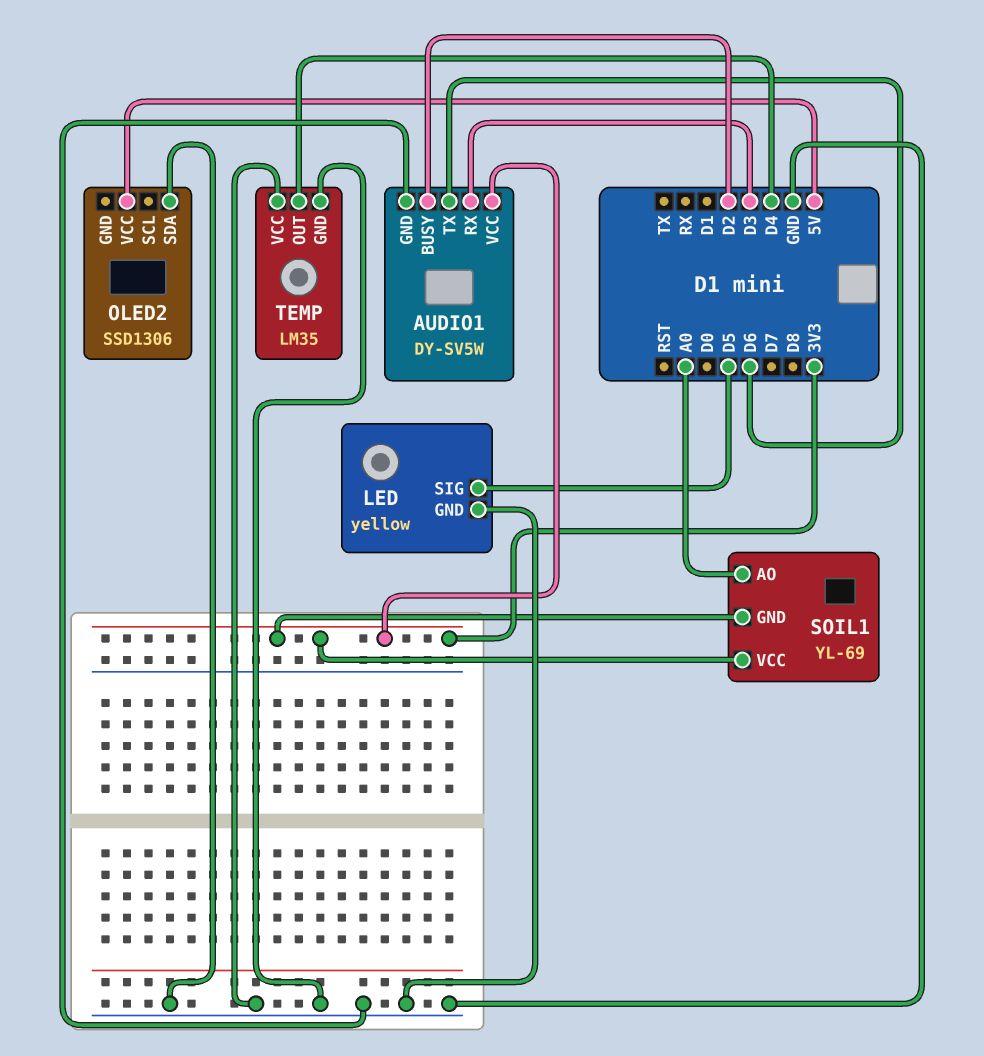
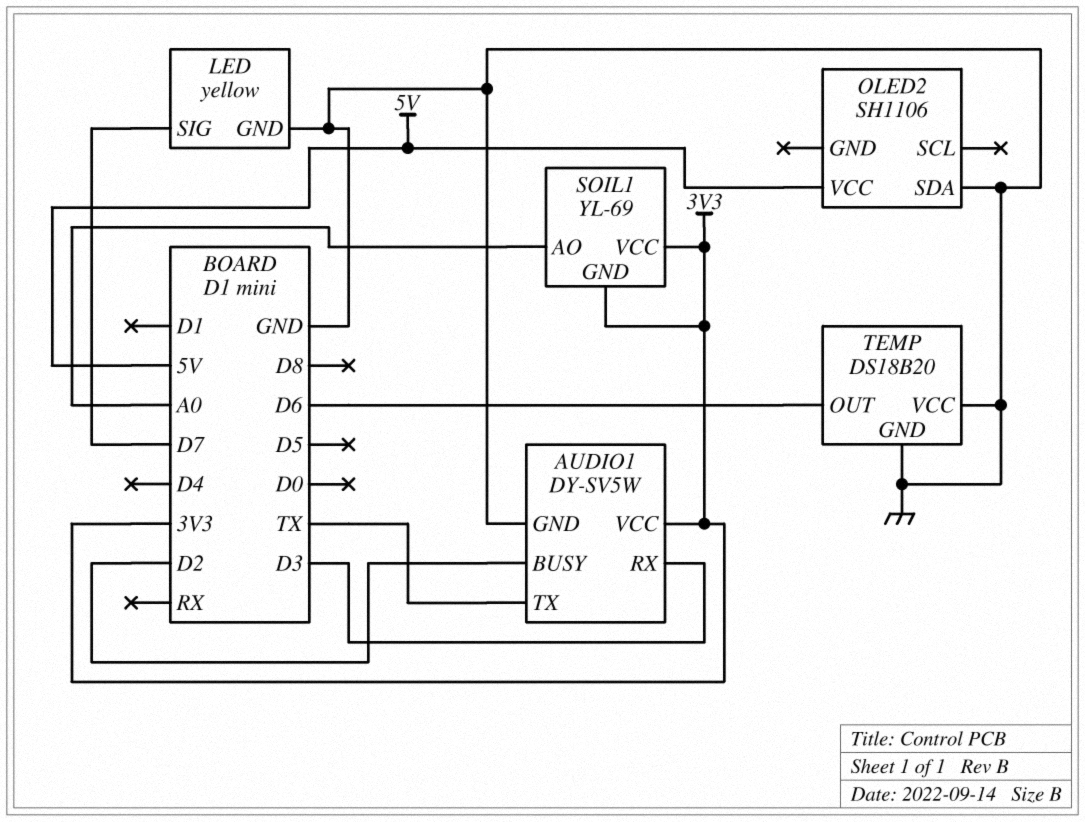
AUDIO1 pin TX: D6 -> TX
LED pin SIG: D5 -> D7
OLED2: SSD1306 -> SH1106
TEMP: LM35 -> DS18B20
TEMP pin OUT: D4 -> D6

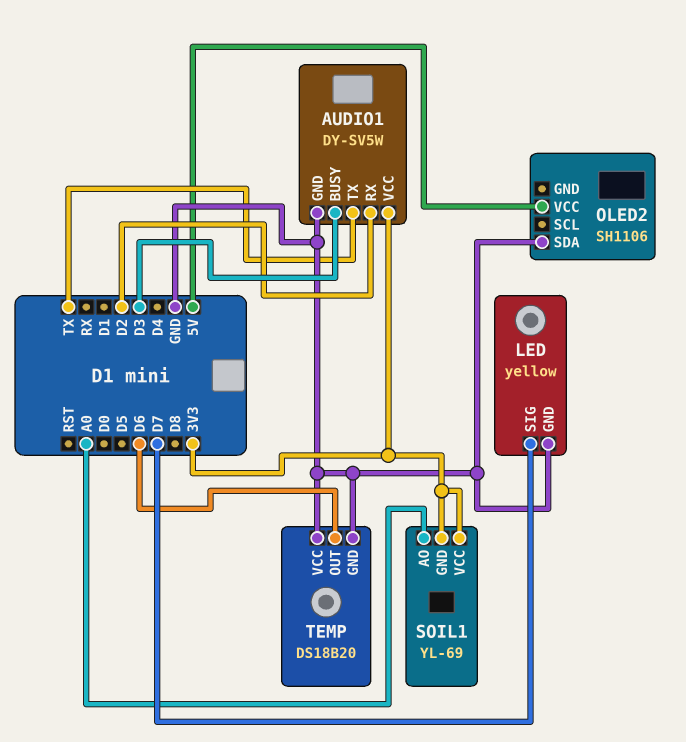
AUDIO1 pin BUSY: D2 -> D3
AUDIO1 pin RX: D3 -> D2

